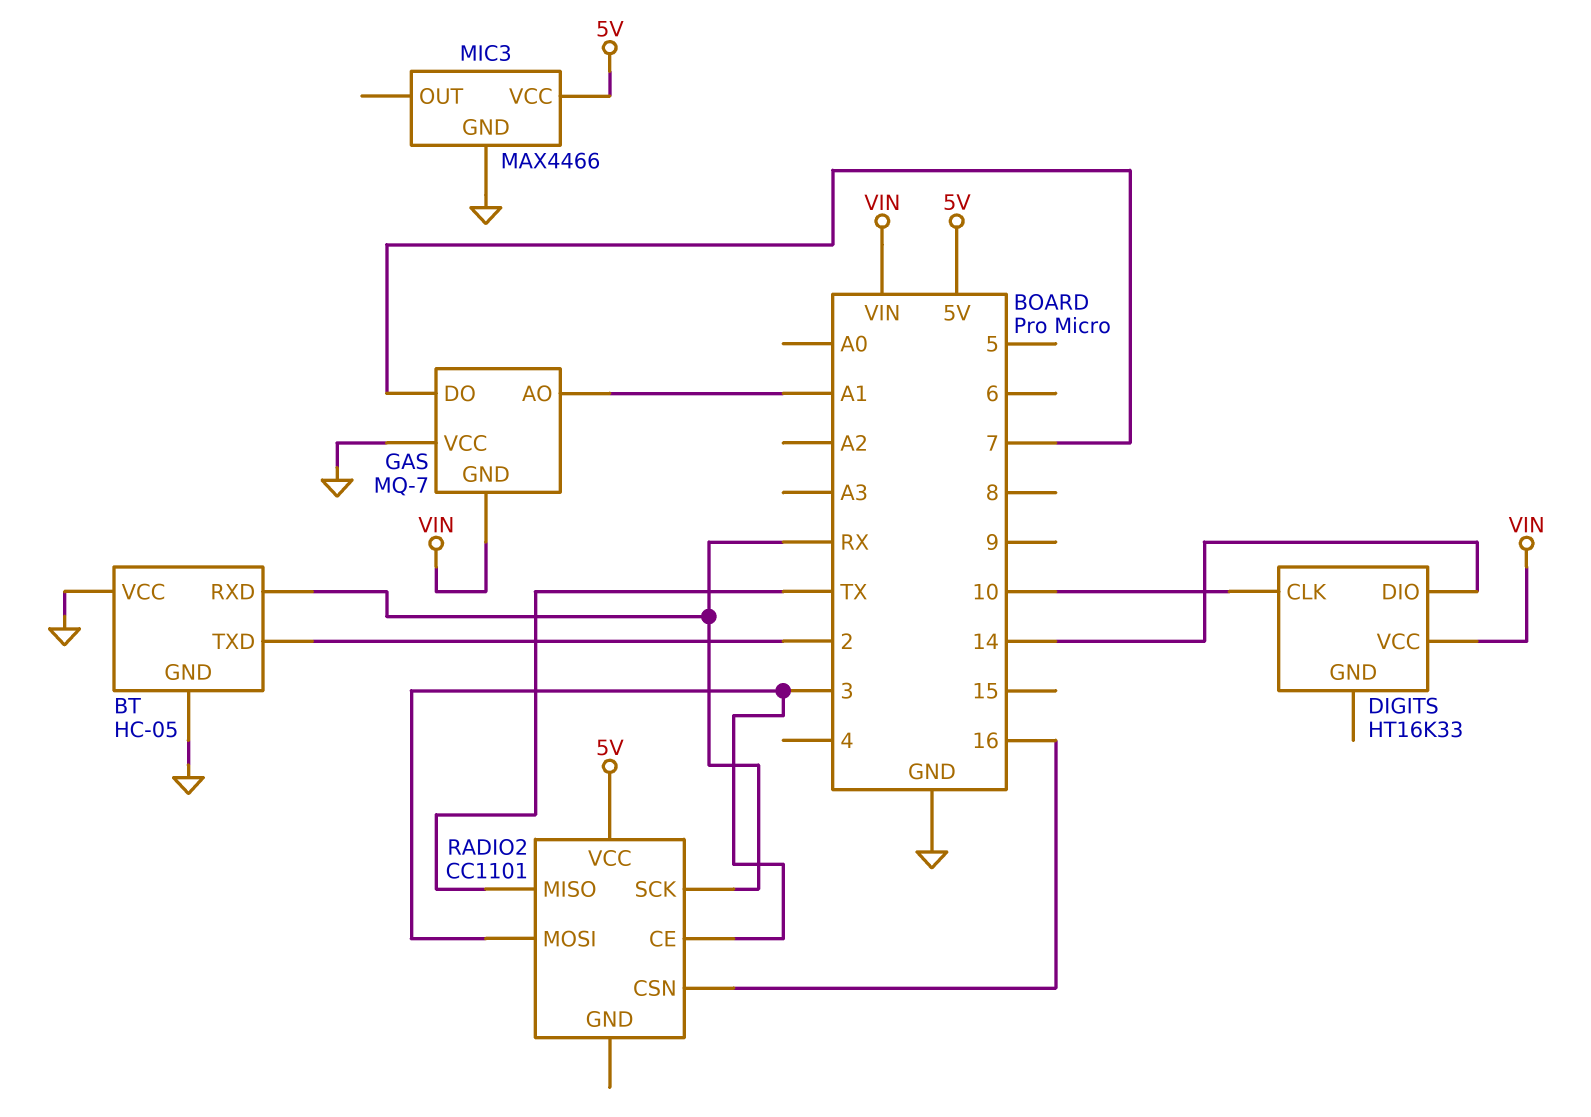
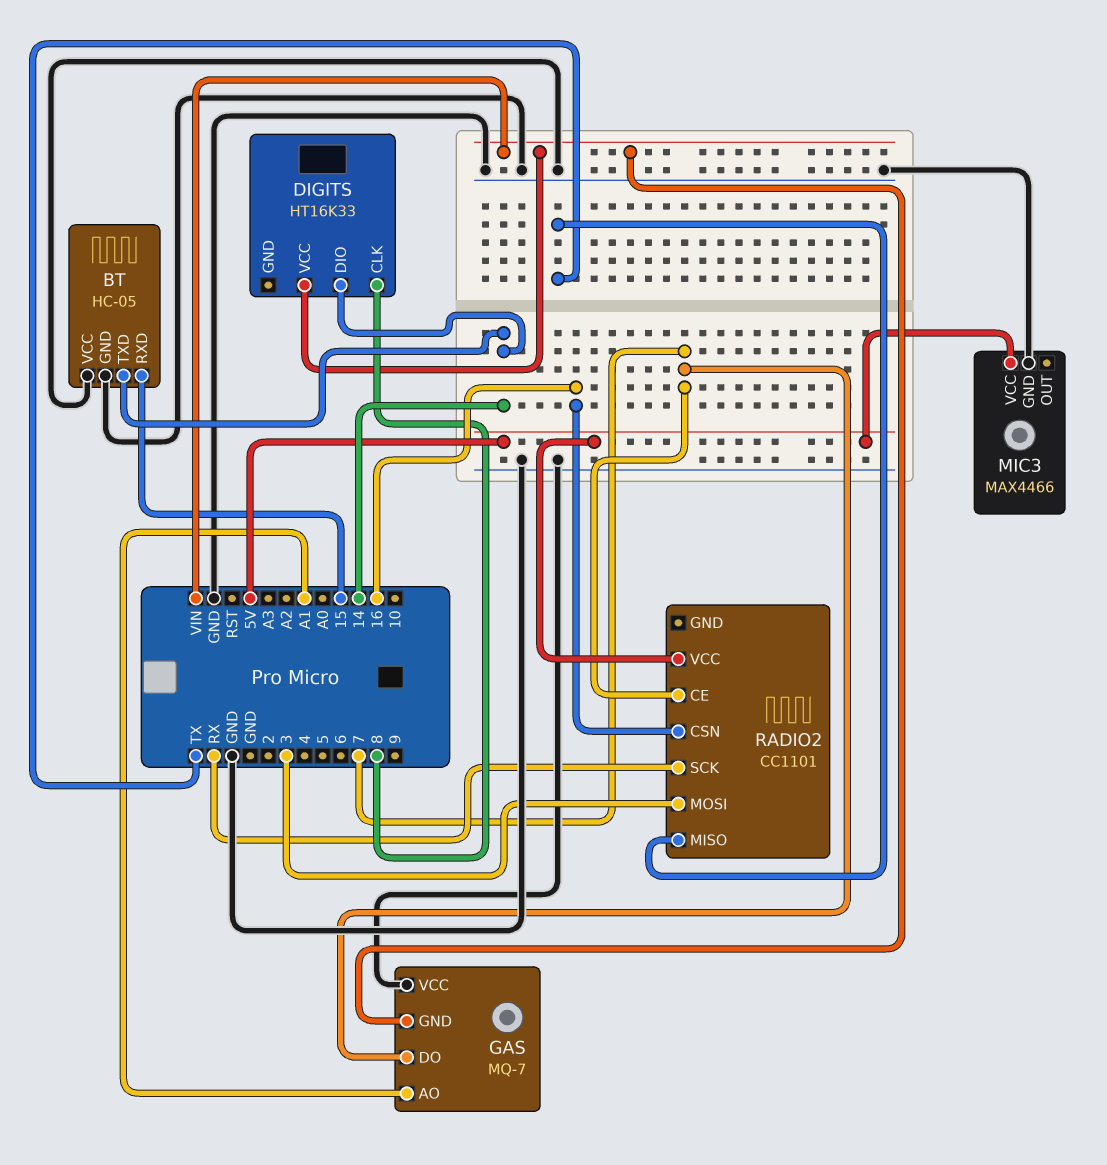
BT pin RXD: RX -> 15
BT pin TXD: 2 -> 14
DIGITS pin CLK: 10 -> 8
RADIO2 pin CE: 3 -> 7

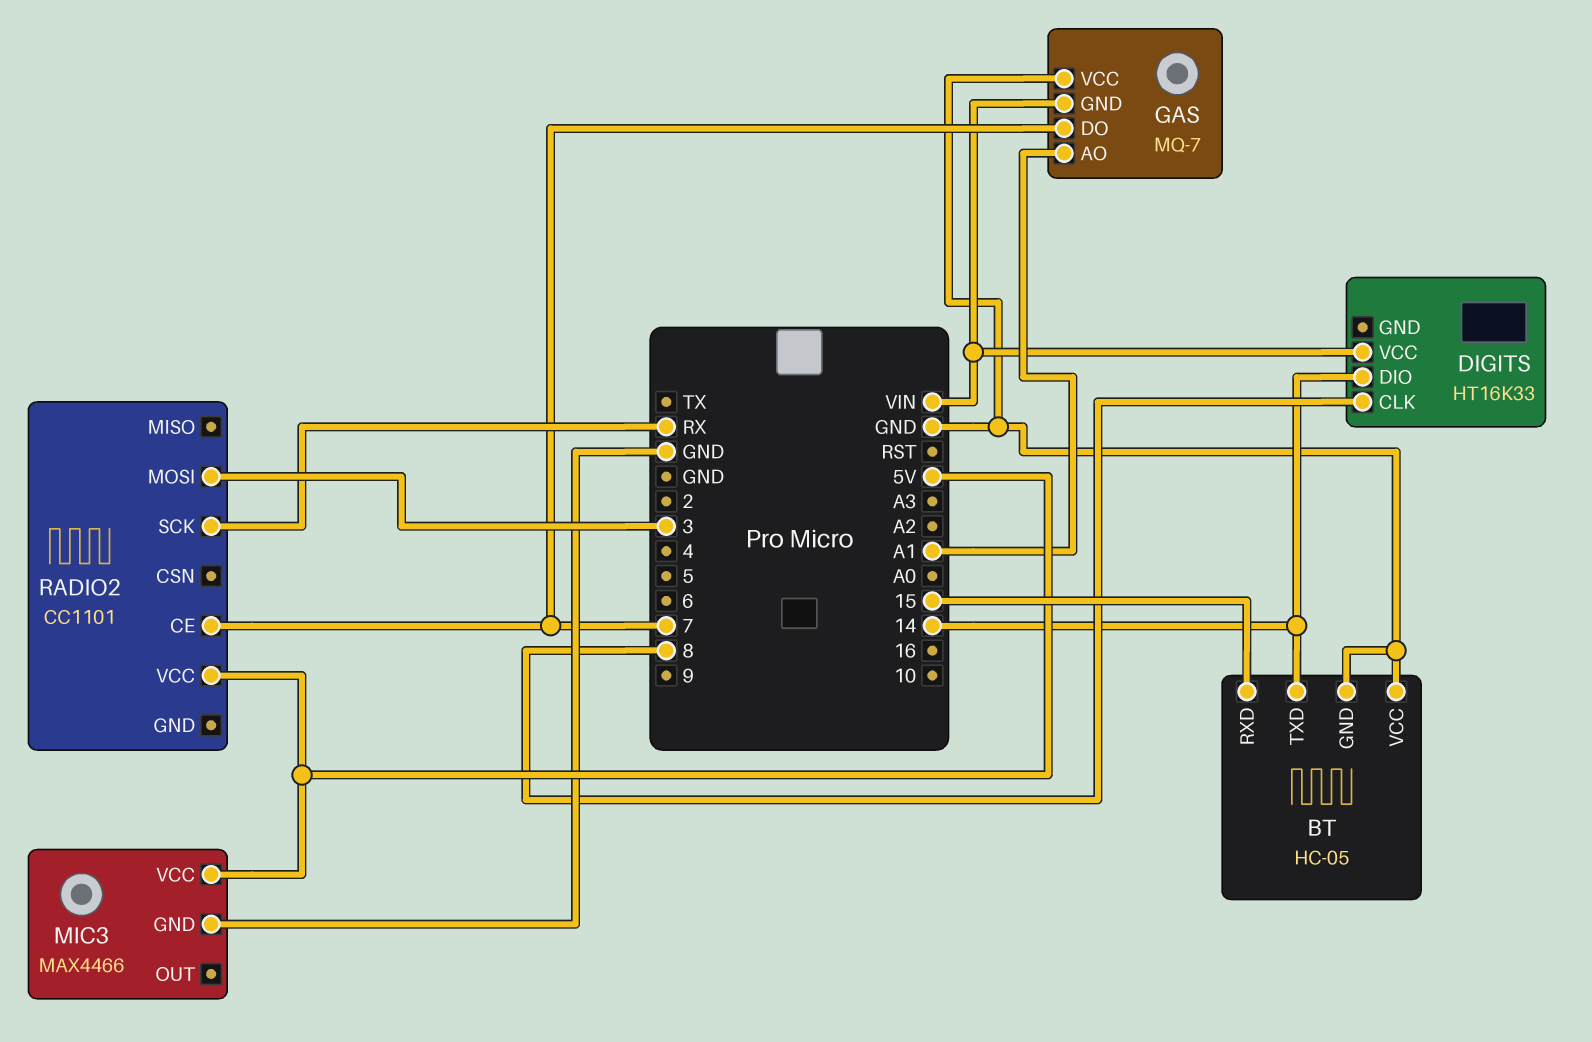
RADIO2 pin CSN: 16 -> none
RADIO2 pin MISO: TX -> none

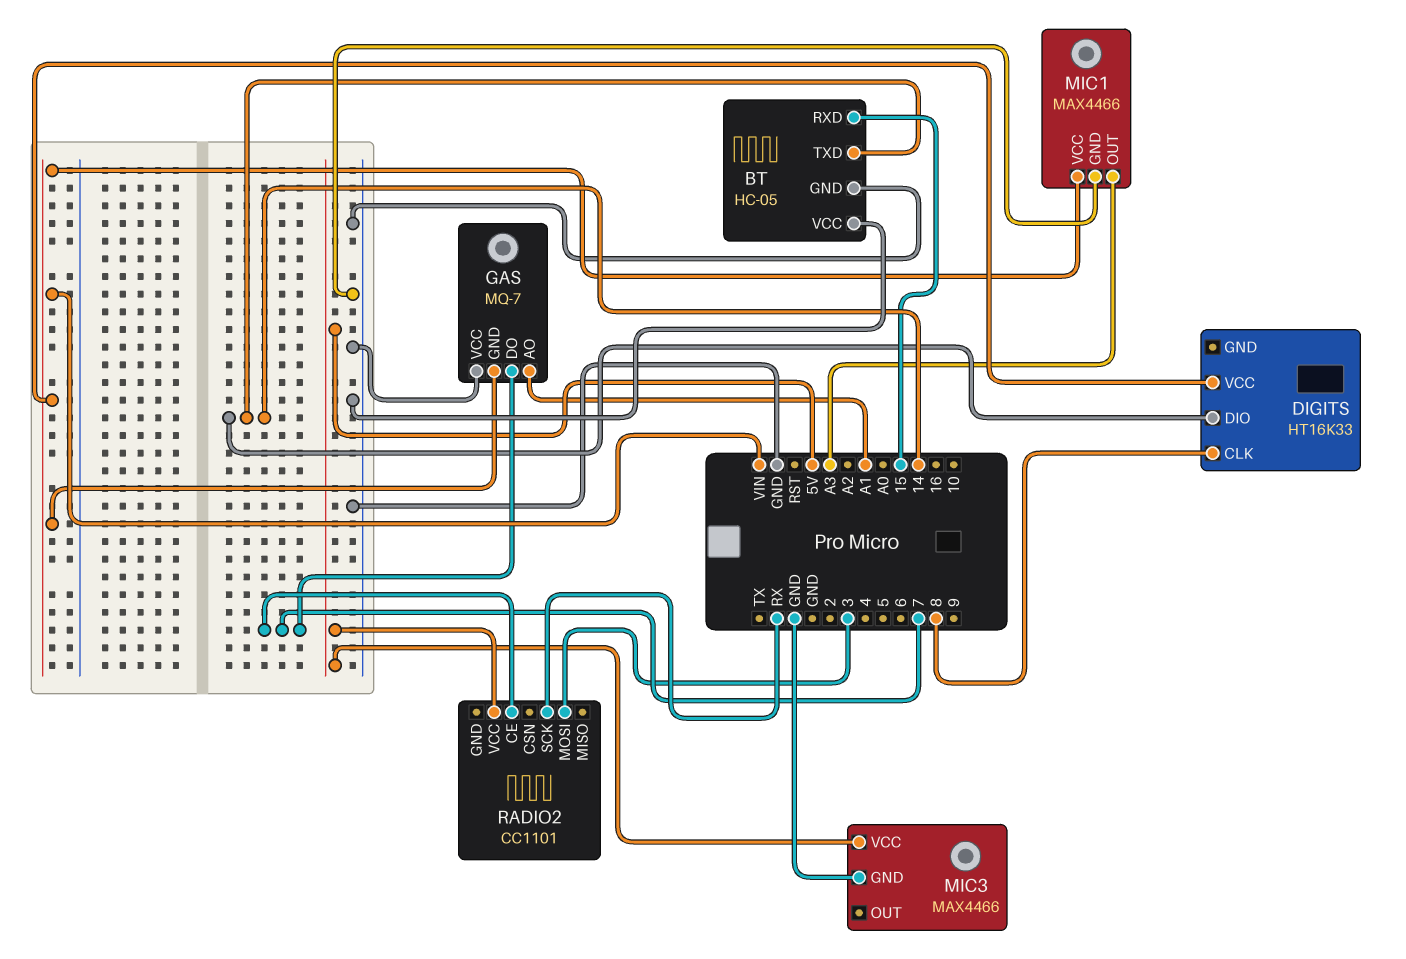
MIC1: none -> MAX4466
MIC1 pin GND: none -> GND
MIC1 pin OUT: none -> A3
MIC1 pin VCC: none -> VIN

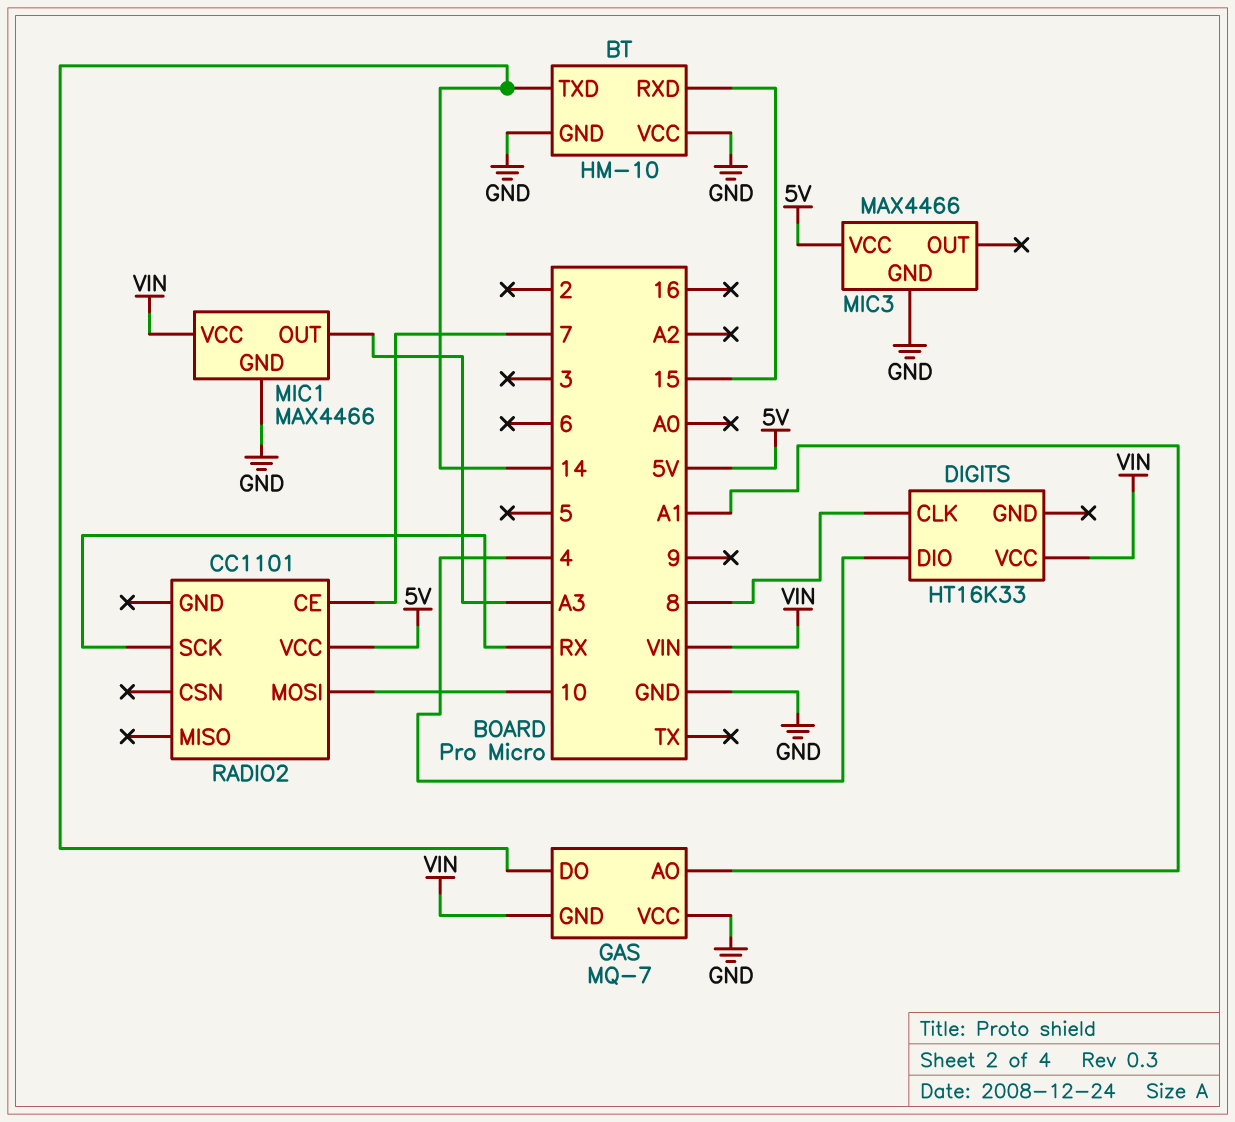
BT: HC-05 -> HM-10
DIGITS pin DIO: 14 -> 4
GAS pin DO: 7 -> 14
RADIO2 pin MOSI: 3 -> 10

